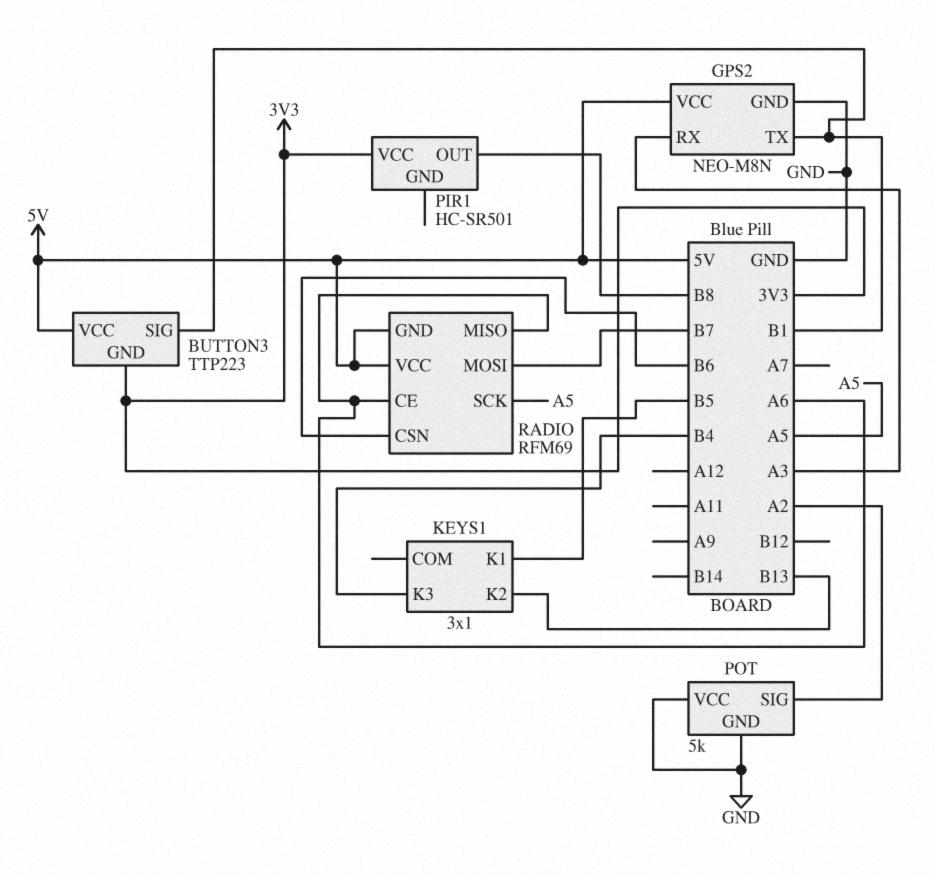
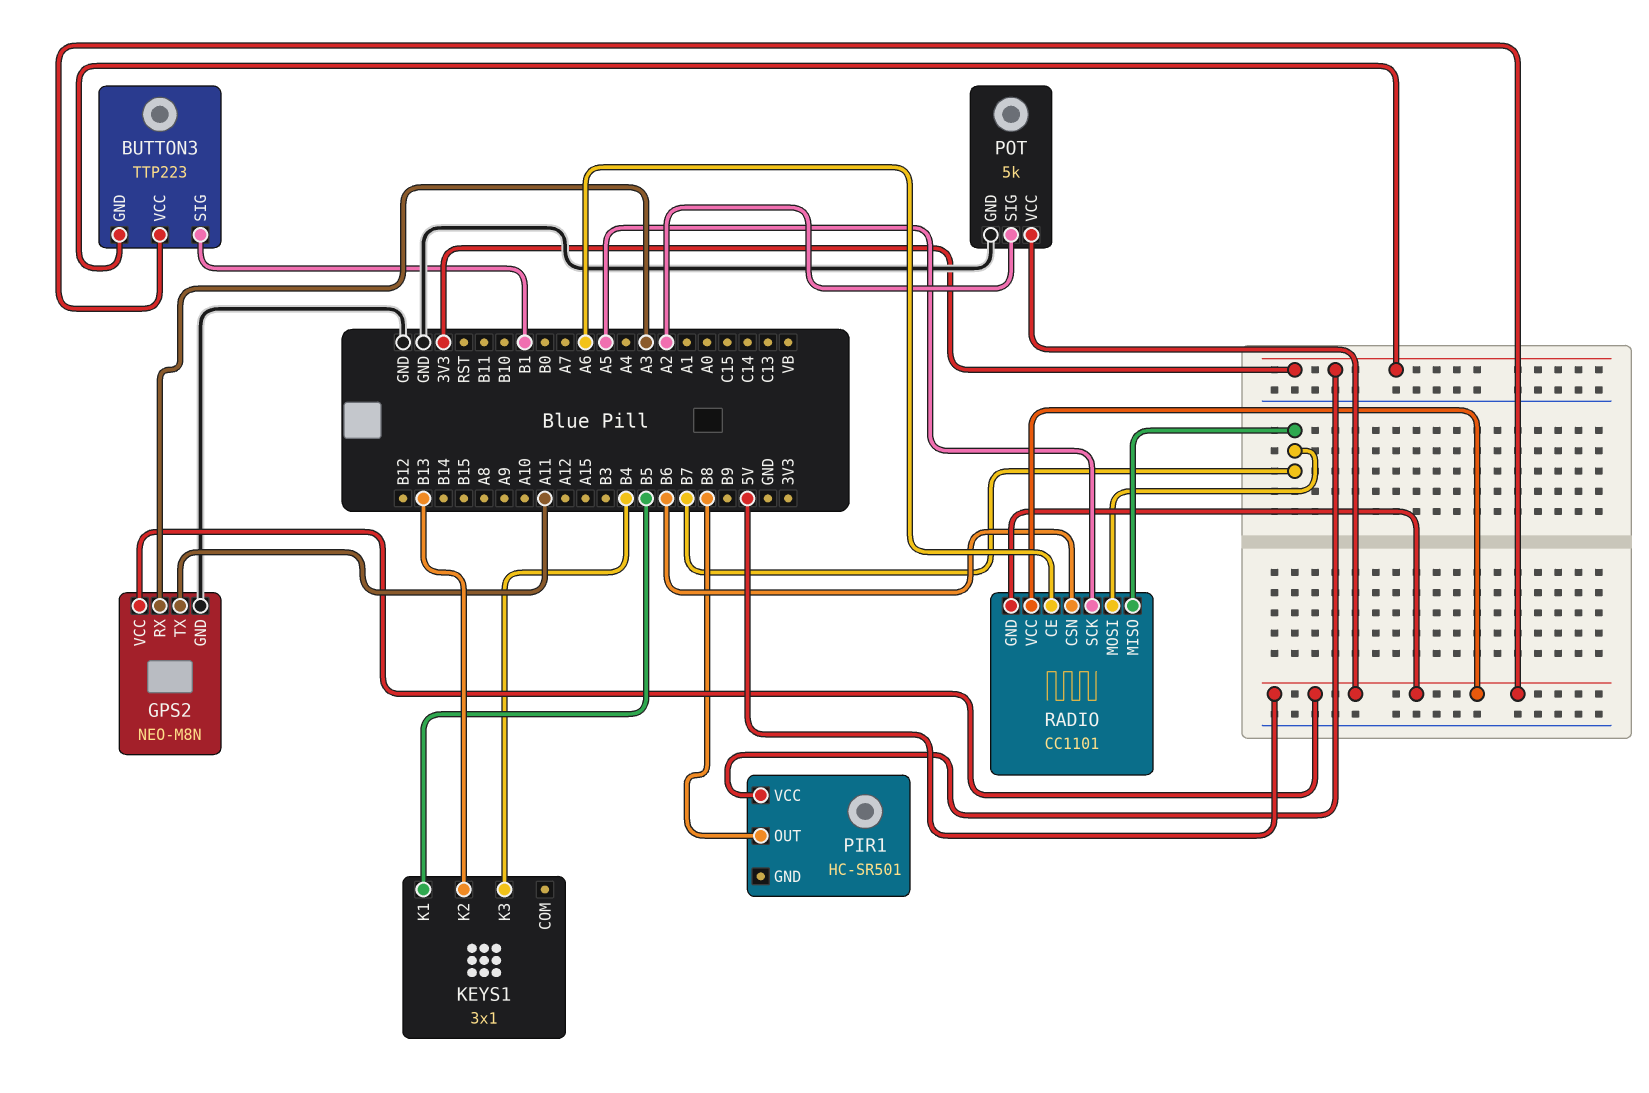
GPS2 pin TX: B1 -> A11
POT pin VCC: GND -> 5V
RADIO: RFM69 -> CC1101
RADIO pin MISO: A6 -> B7

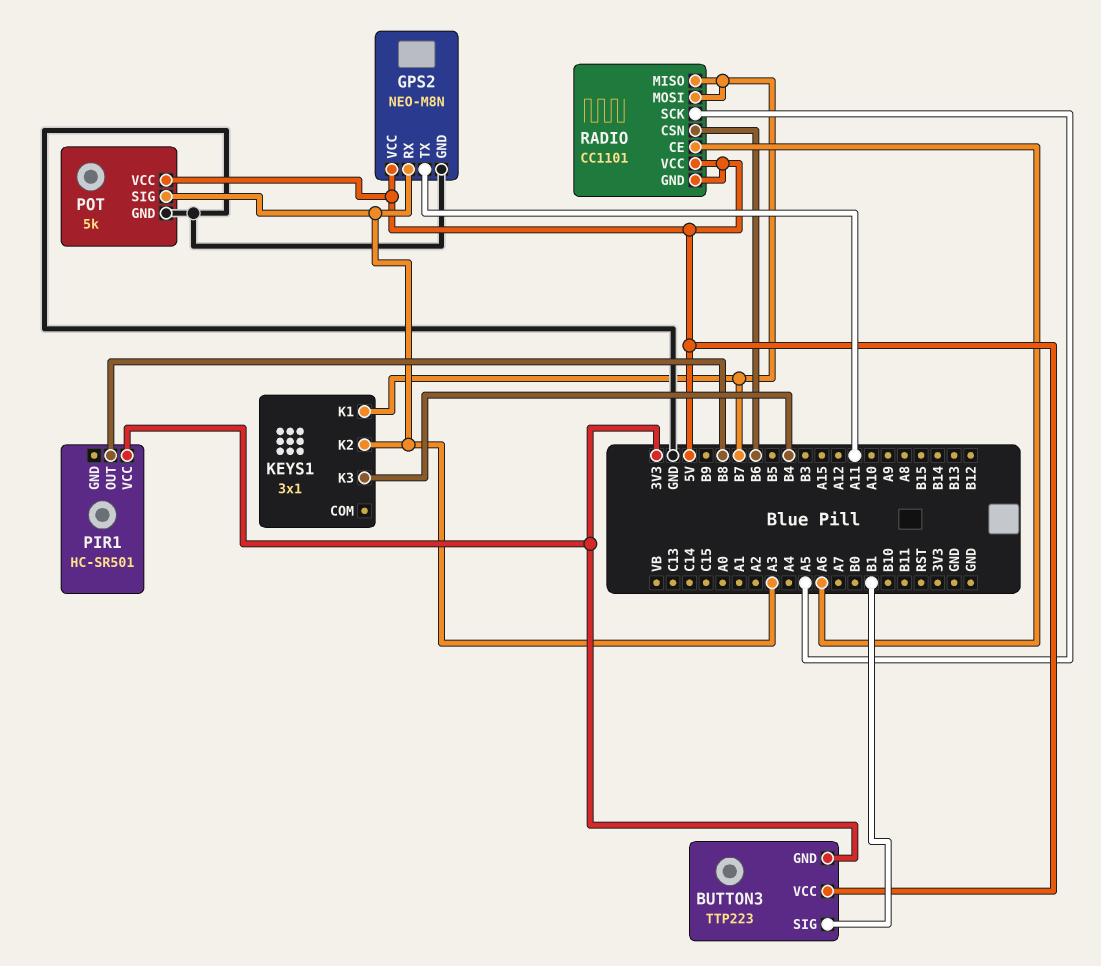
KEYS1 pin K1: B5 -> B7
KEYS1 pin K2: B13 -> A3
POT pin SIG: A2 -> A3

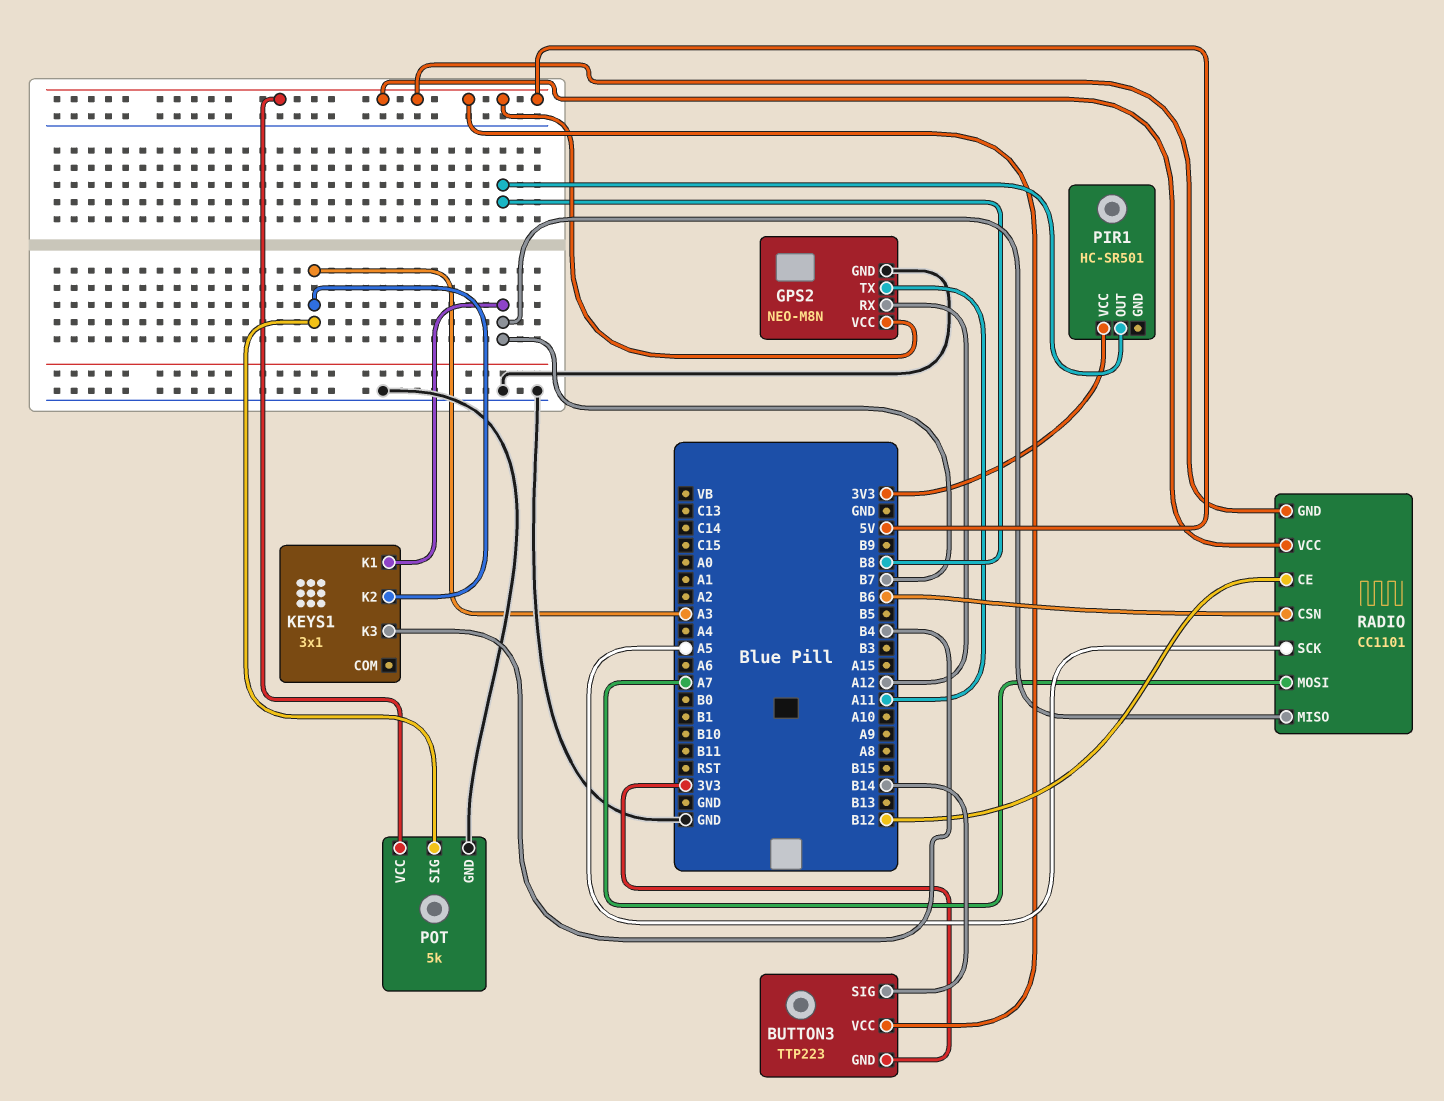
BUTTON3 pin SIG: B1 -> B14
GPS2 pin RX: A3 -> A12
RADIO pin CE: A6 -> B12
RADIO pin MOSI: B7 -> A7

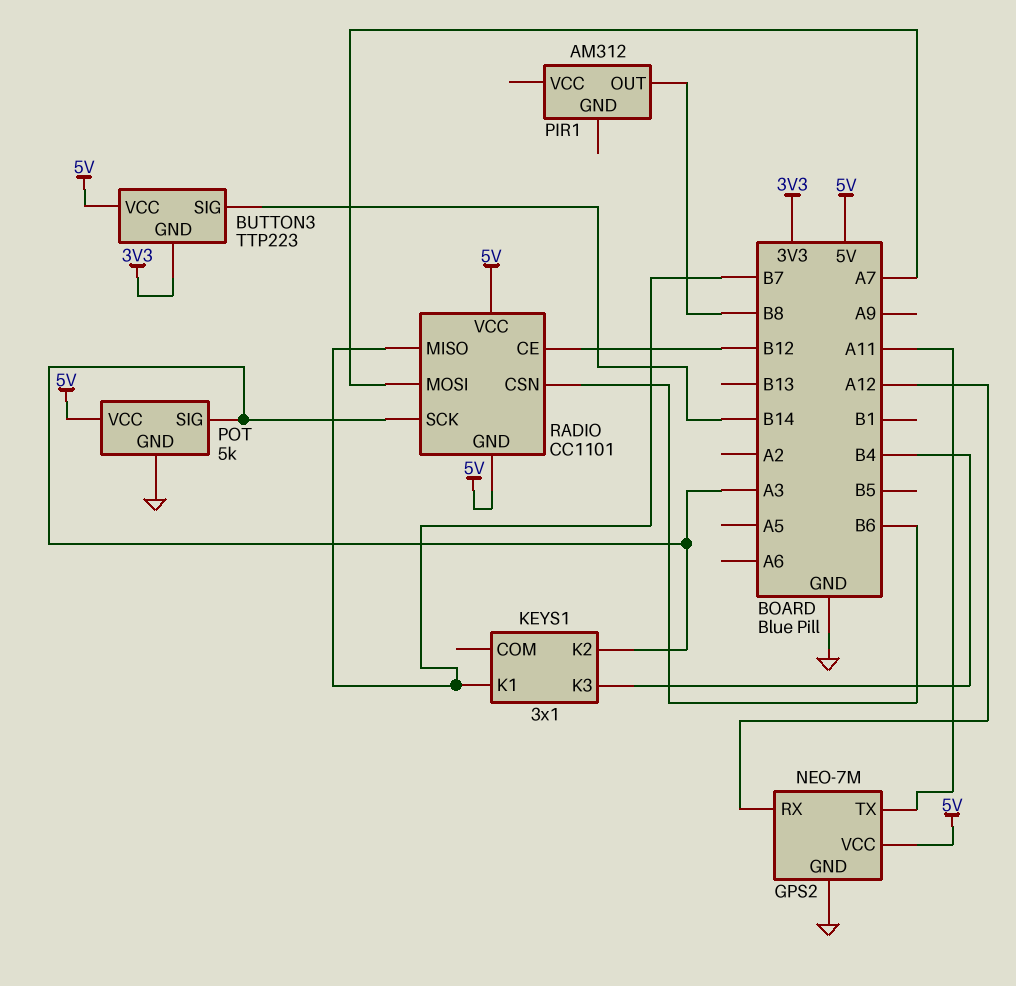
GPS2: NEO-M8N -> NEO-7M
PIR1: HC-SR501 -> AM312
PIR1 pin VCC: 3V3 -> none
RADIO pin SCK: A5 -> A3

